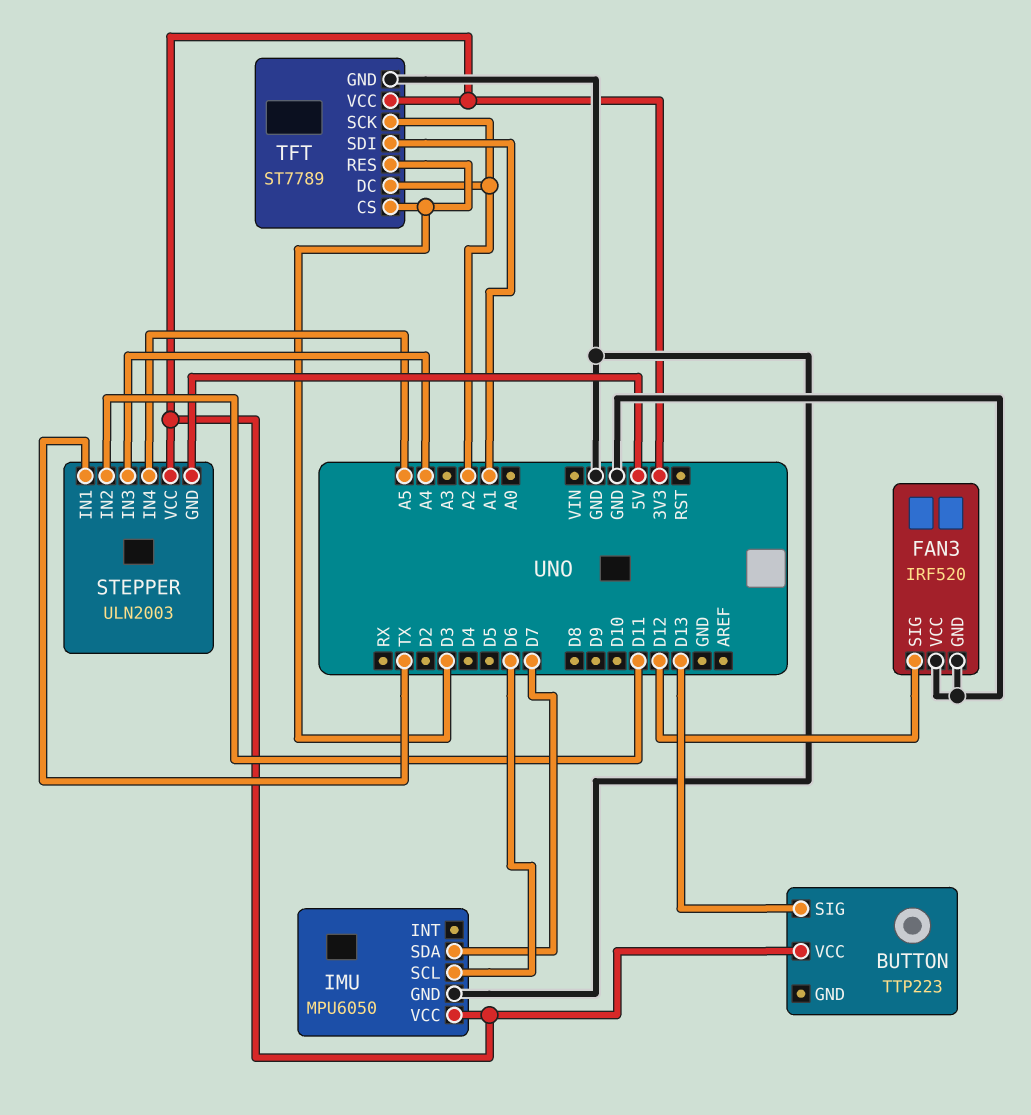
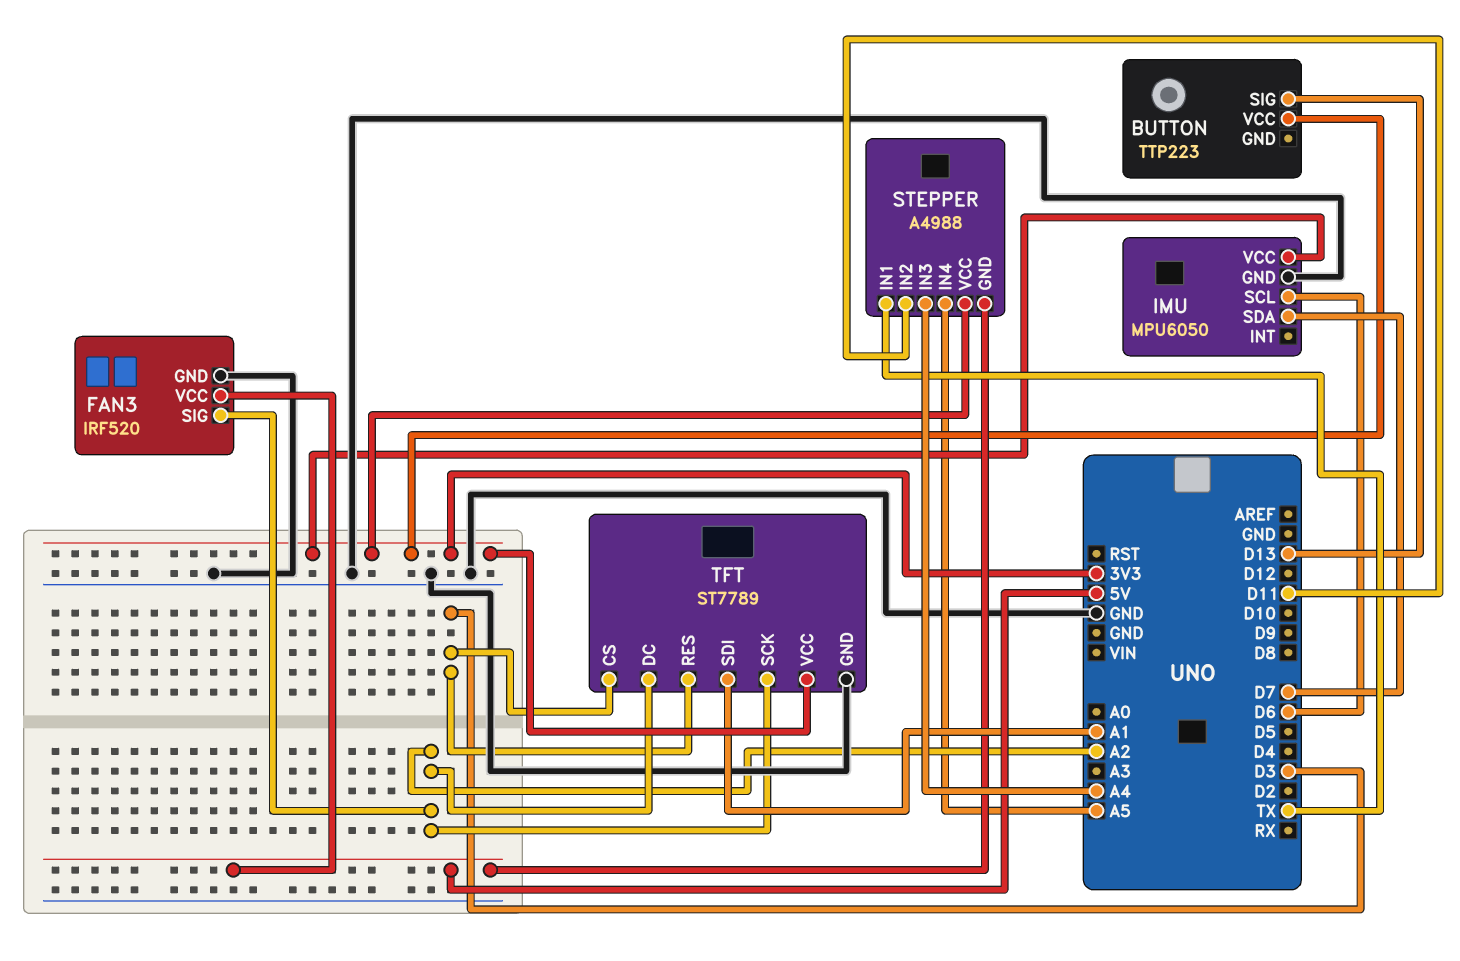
FAN3 pin SIG: D12 -> A2
FAN3 pin VCC: GND -> 5V
STEPPER: ULN2003 -> A4988

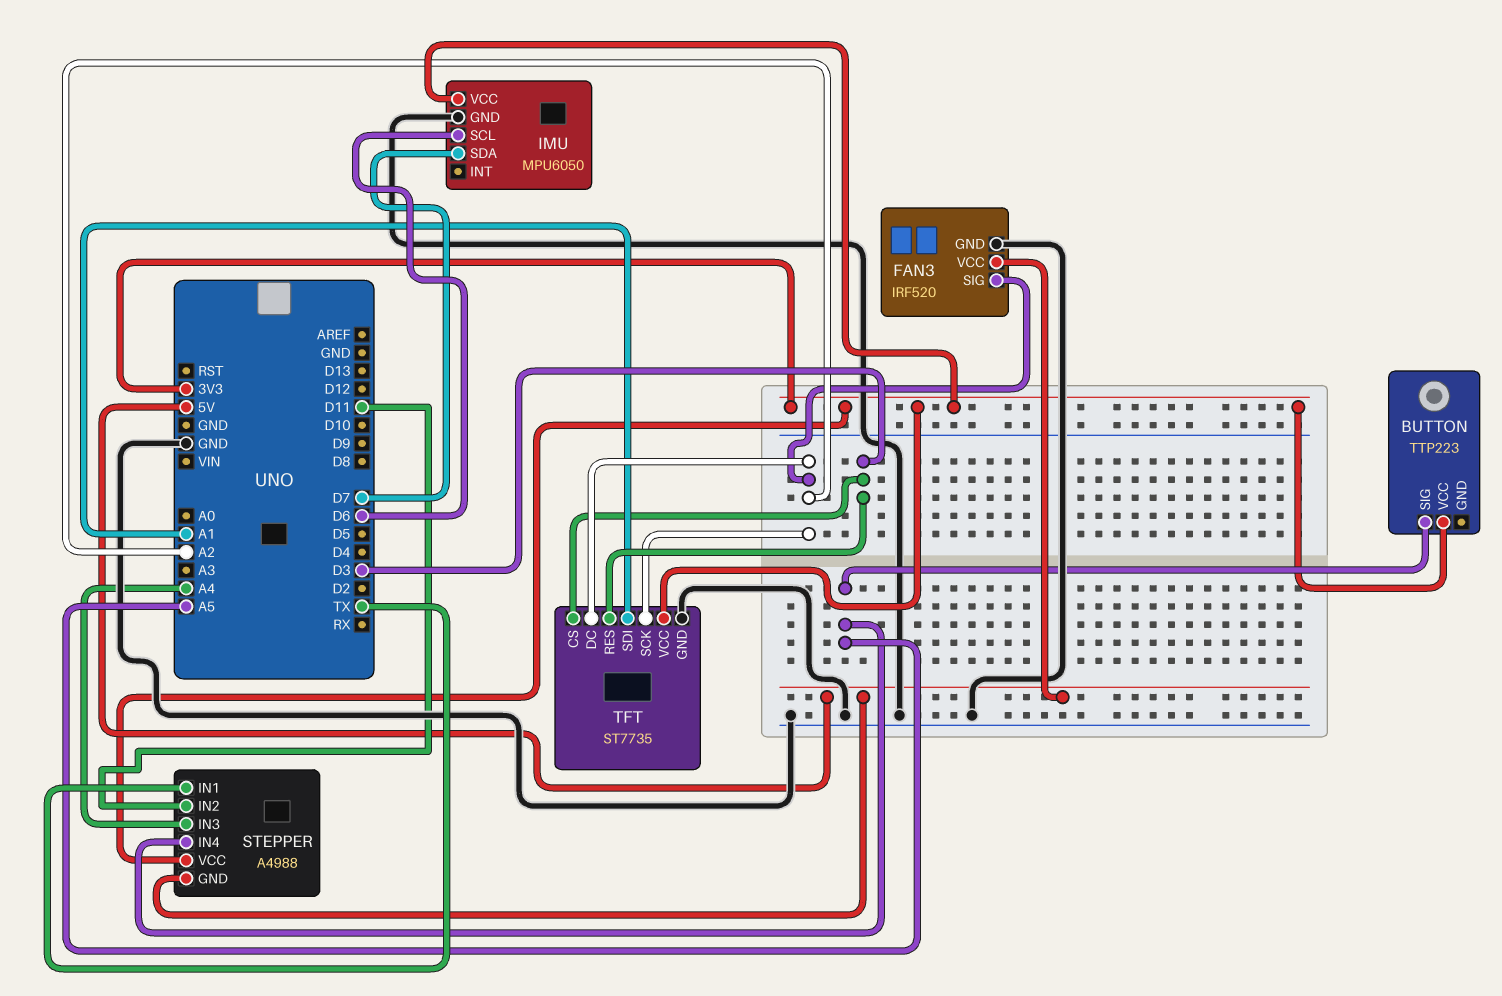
BUTTON pin SIG: D13 -> A5
TFT: ST7789 -> ST7735

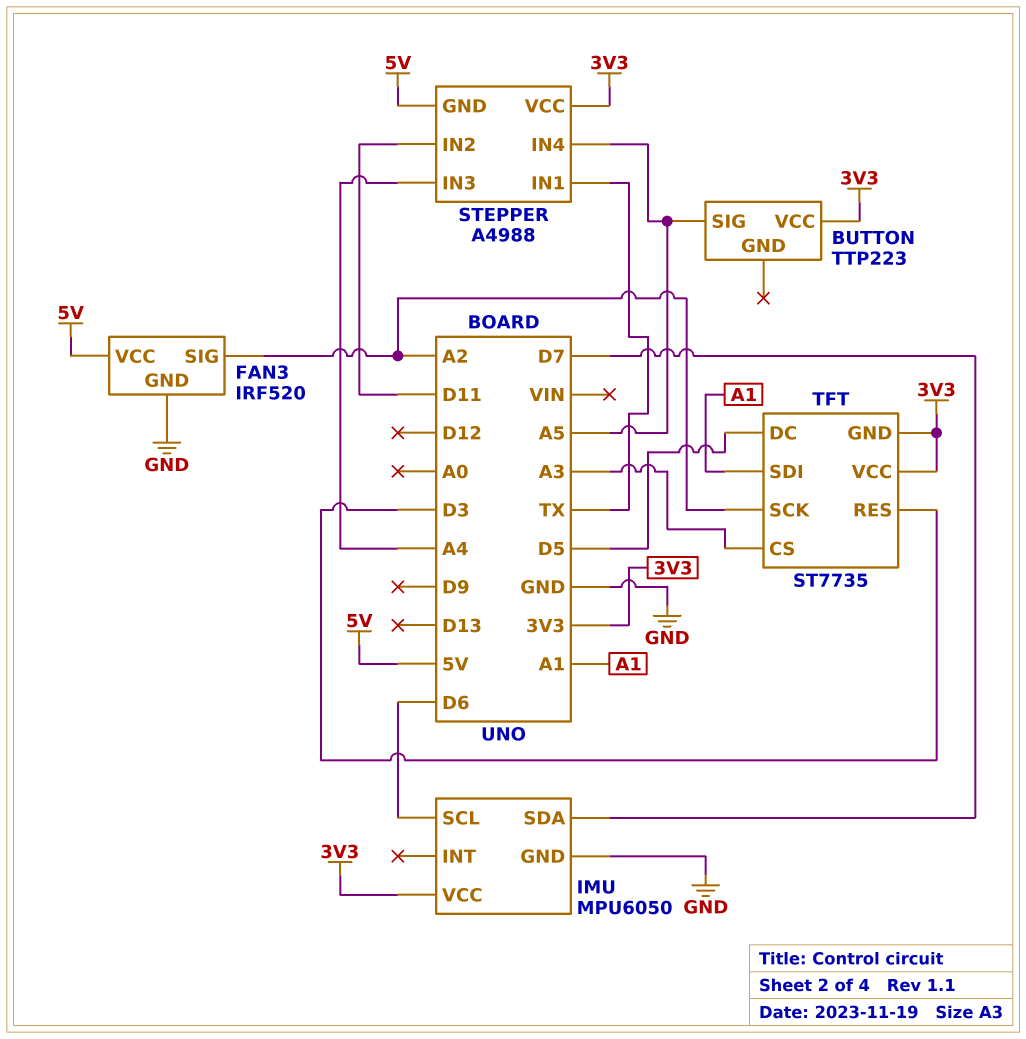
TFT pin CS: D3 -> A3
TFT pin DC: A2 -> D5
TFT pin GND: GND -> 3V3

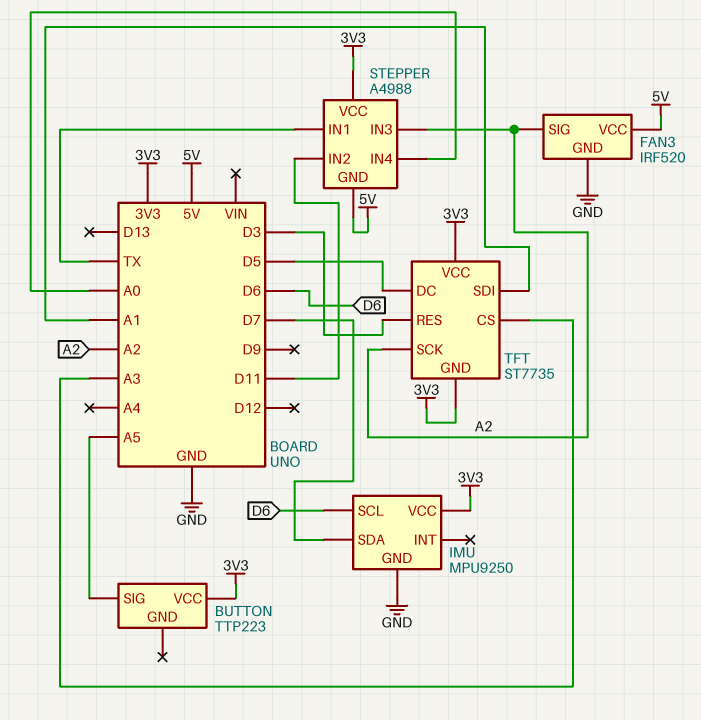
IMU: MPU6050 -> MPU9250
STEPPER pin IN3: A4 -> A2
STEPPER pin IN4: A5 -> A0

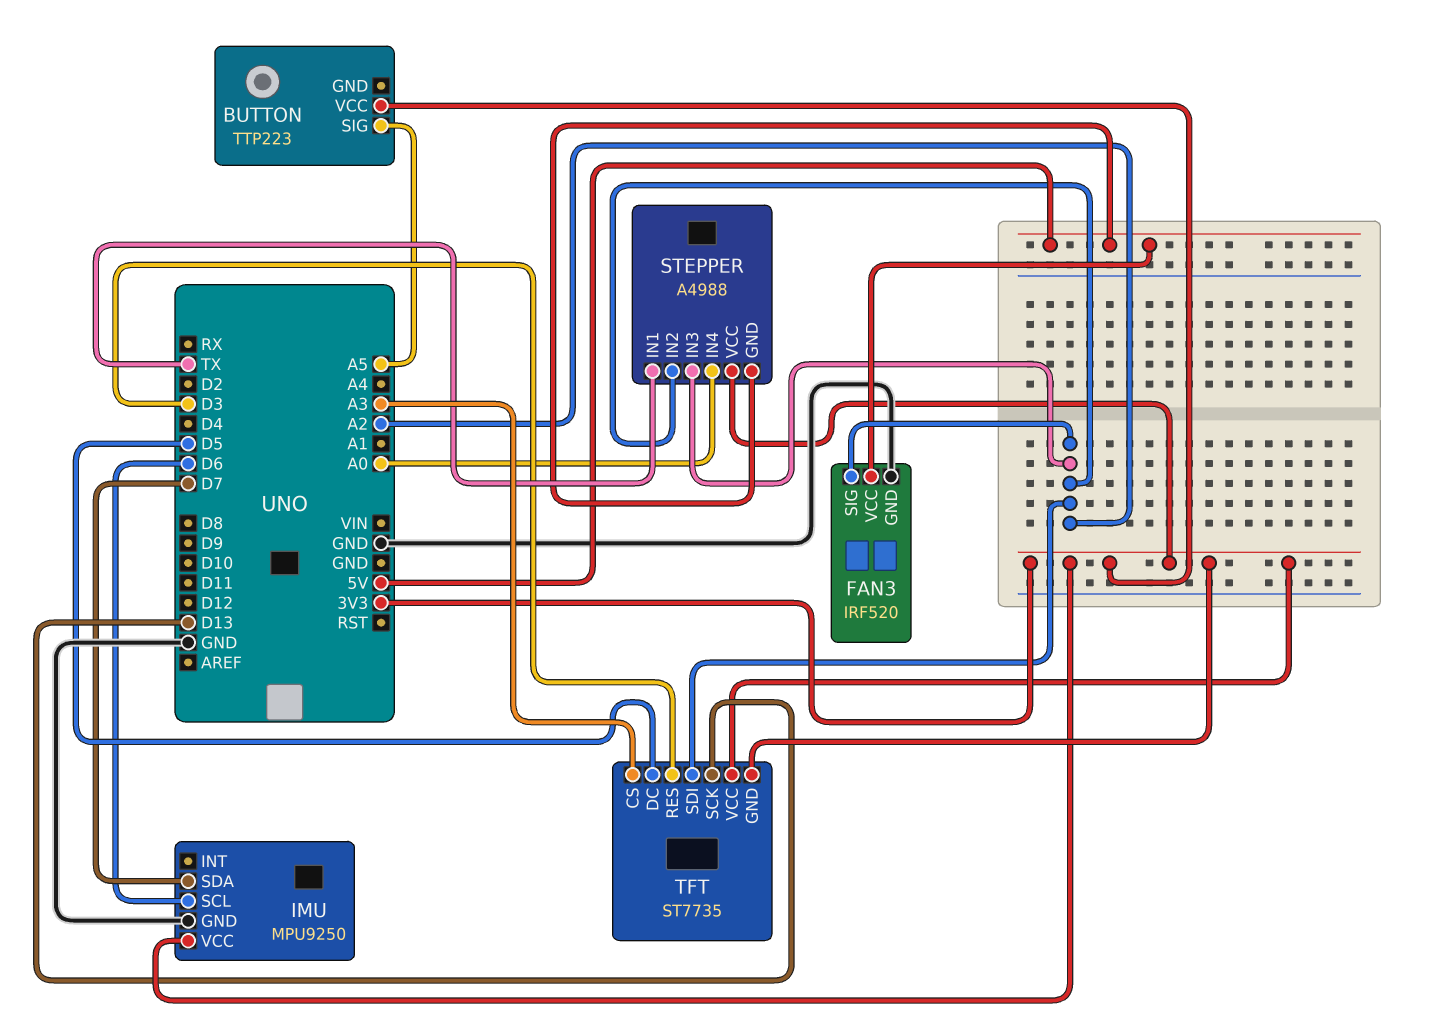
STEPPER pin IN2: D11 -> A2
TFT pin SCK: A2 -> D13
TFT pin SDI: A1 -> A2

